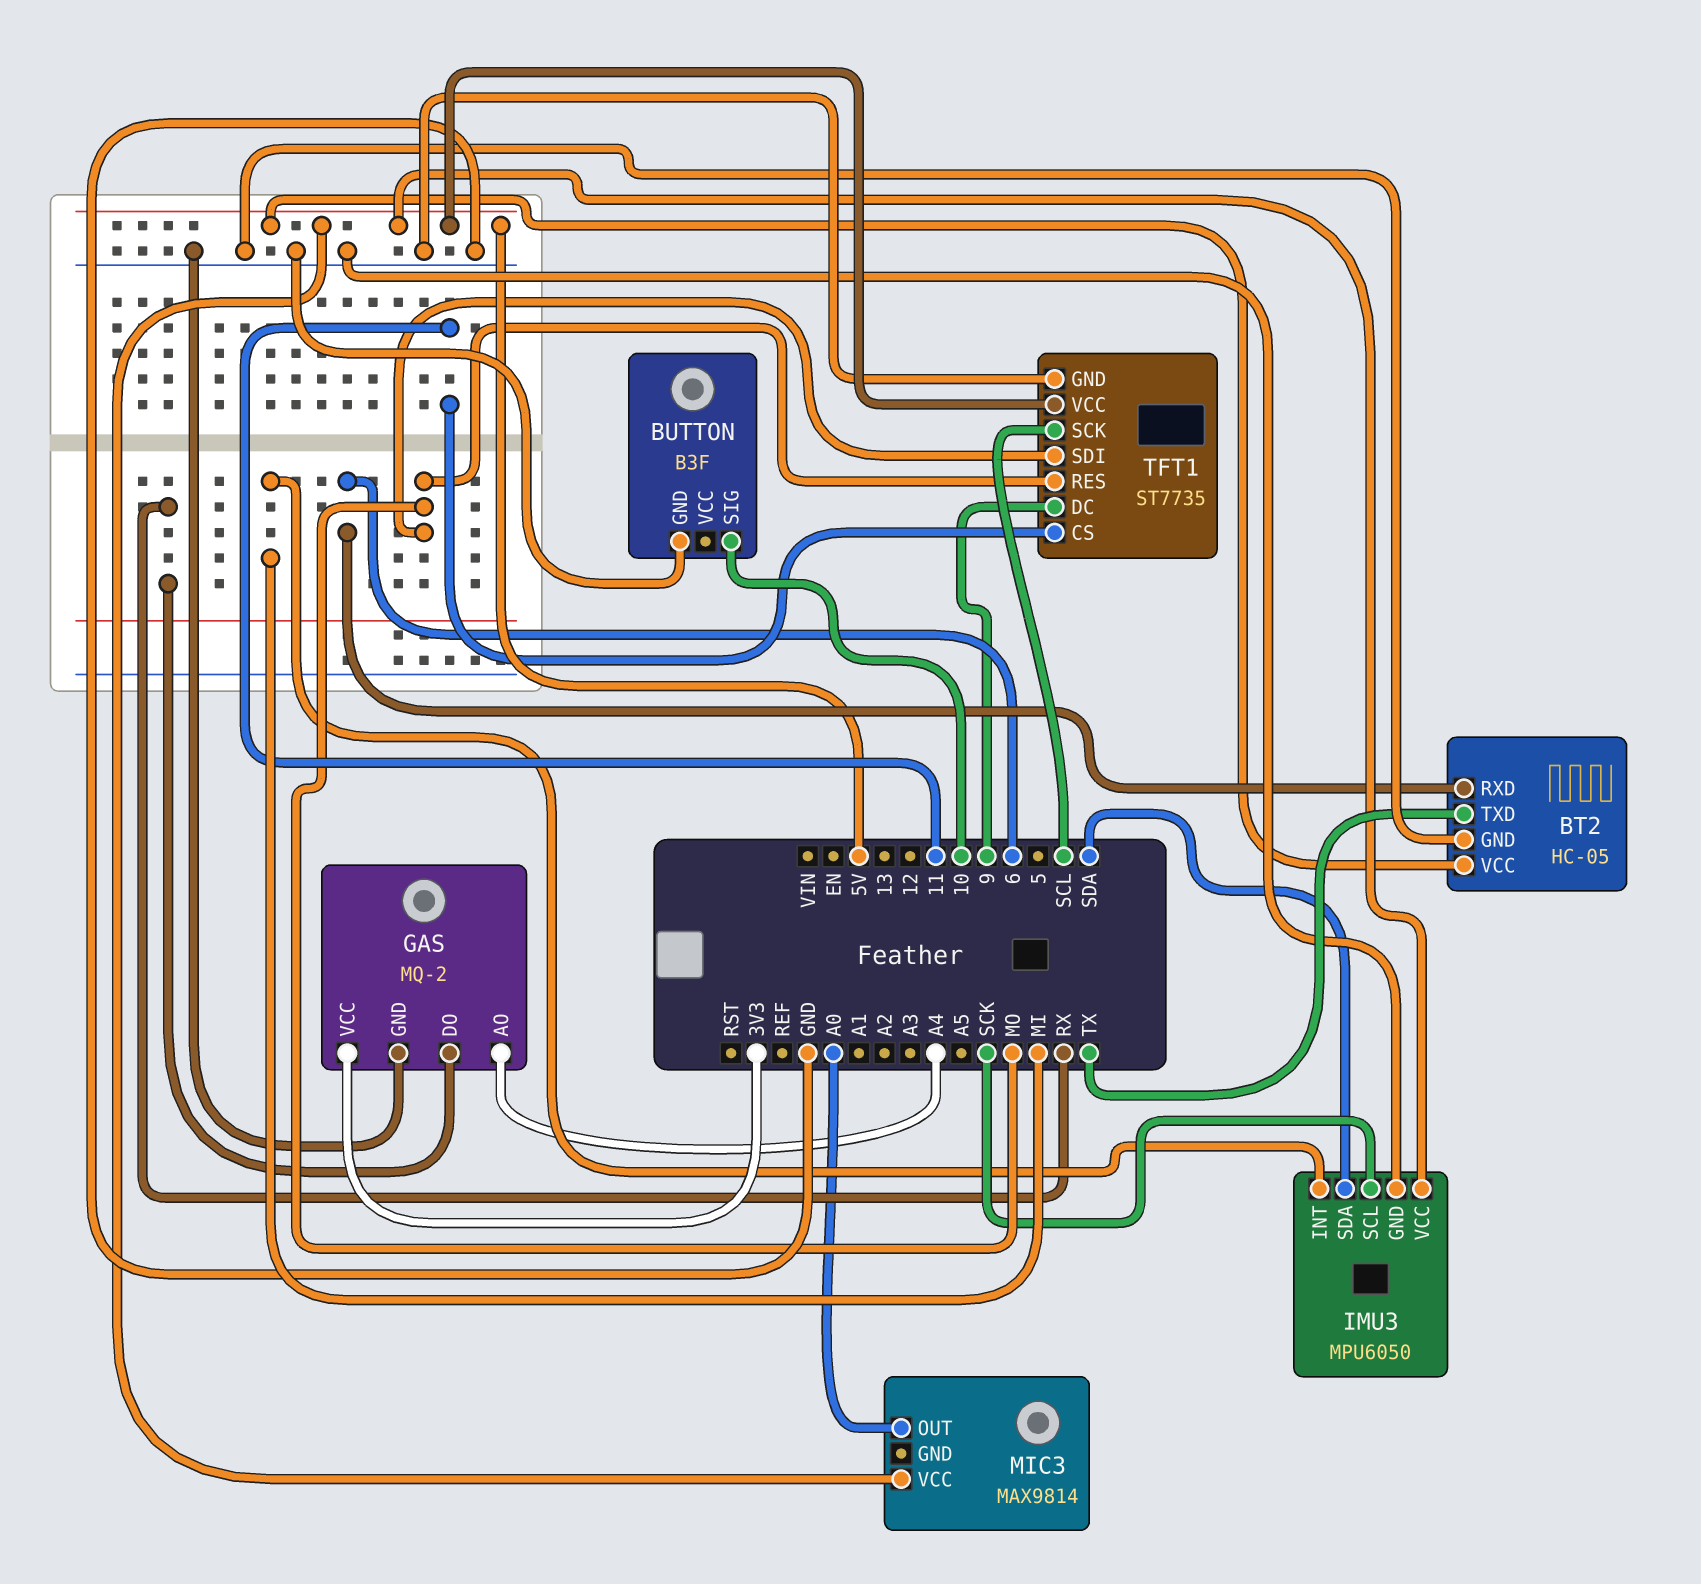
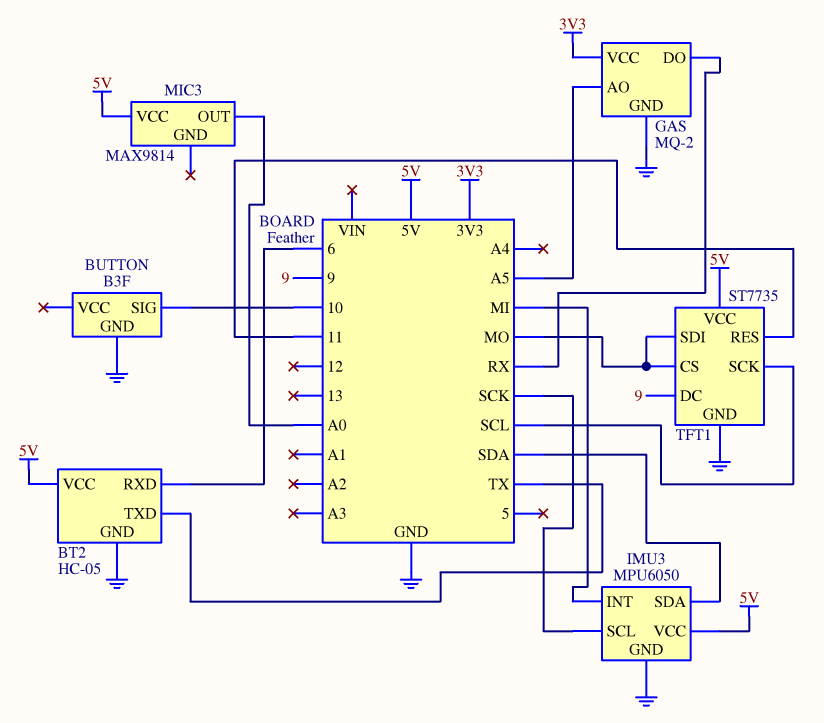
GAS pin AO: A4 -> A5
TFT1 pin CS: 11 -> MO
TFT1 pin RES: MO -> 11

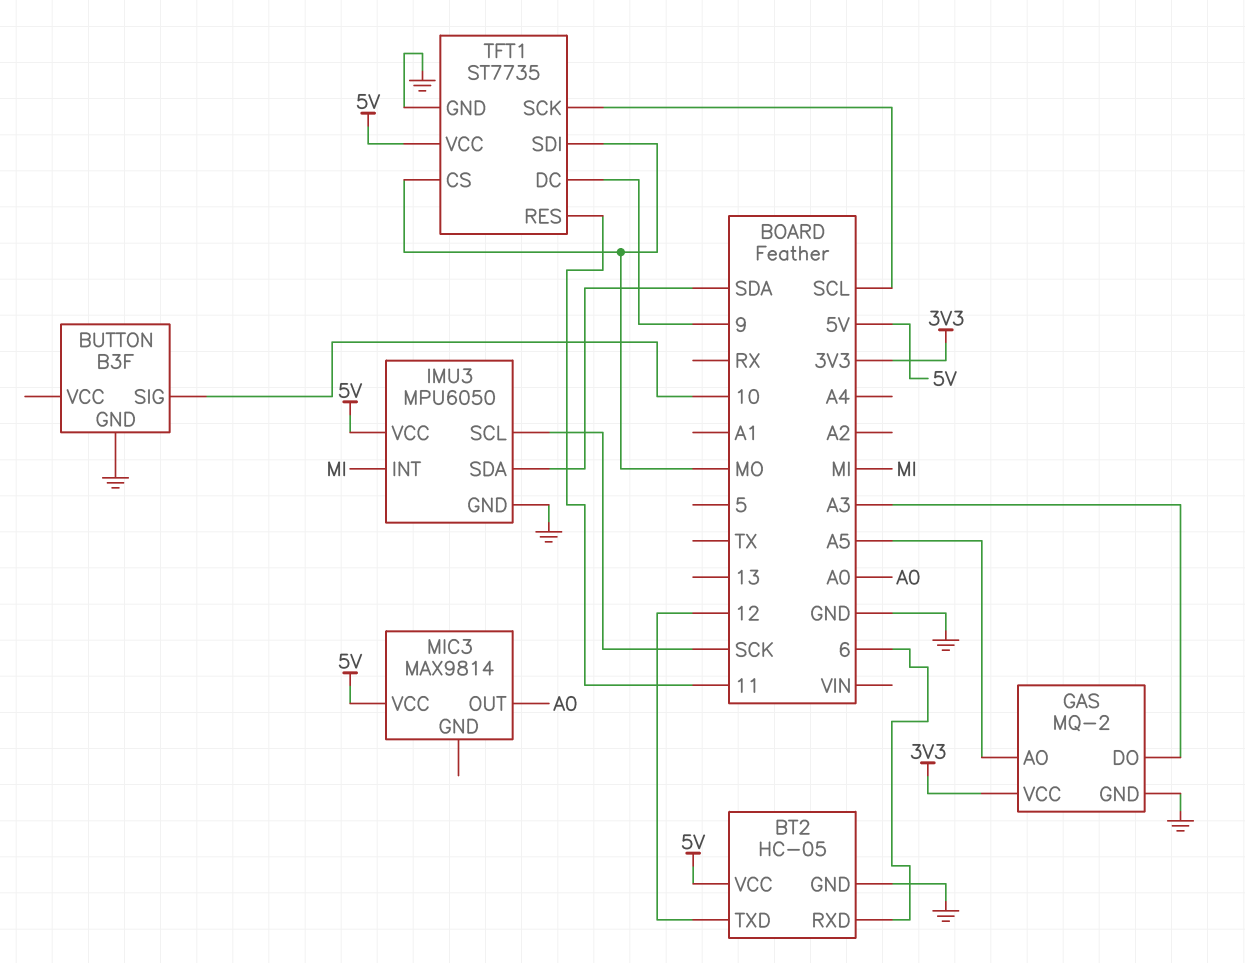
BT2 pin TXD: TX -> 12
GAS pin DO: RX -> A3

